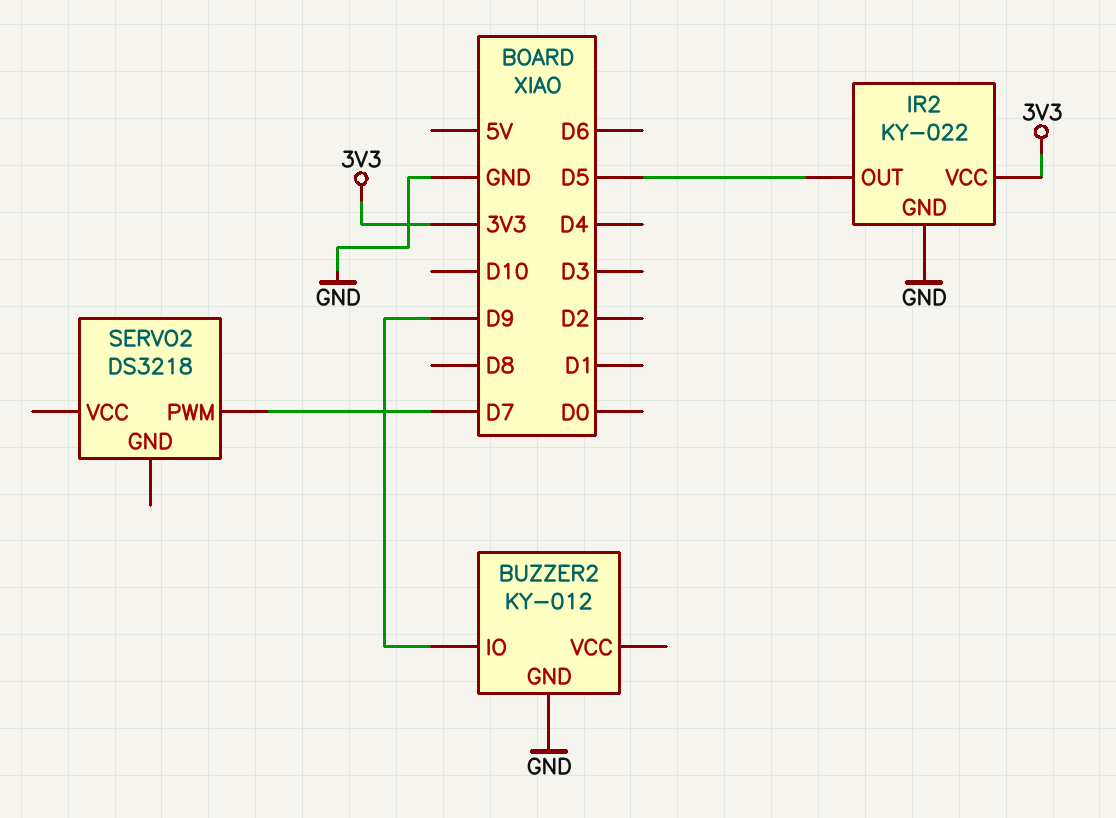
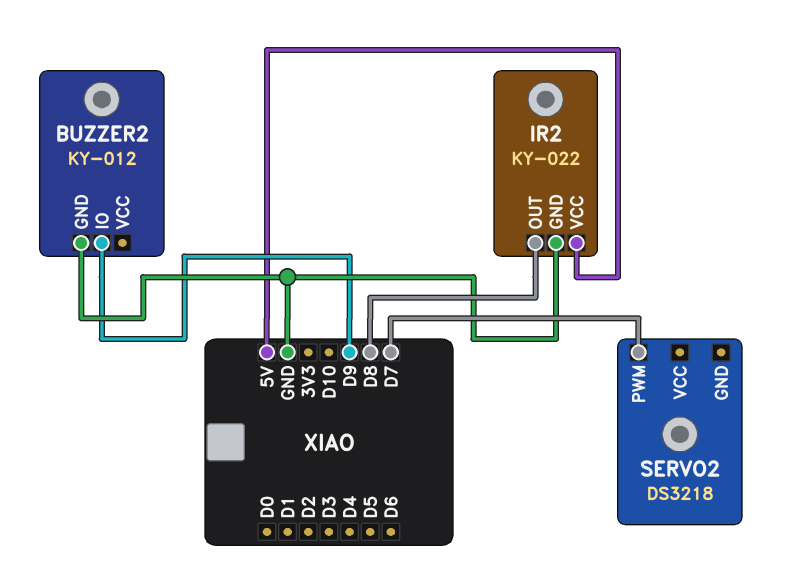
IR2 pin OUT: D5 -> D8
IR2 pin VCC: 3V3 -> 5V

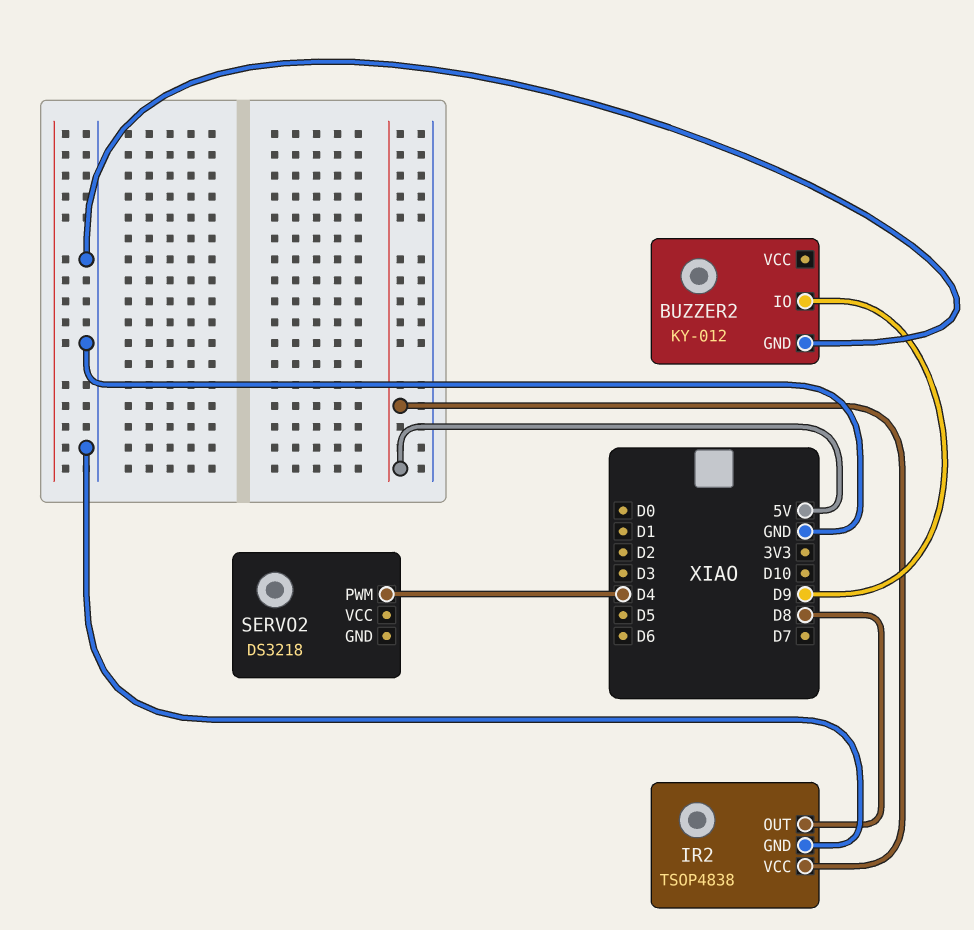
IR2: KY-022 -> TSOP4838
SERVO2 pin PWM: D7 -> D4

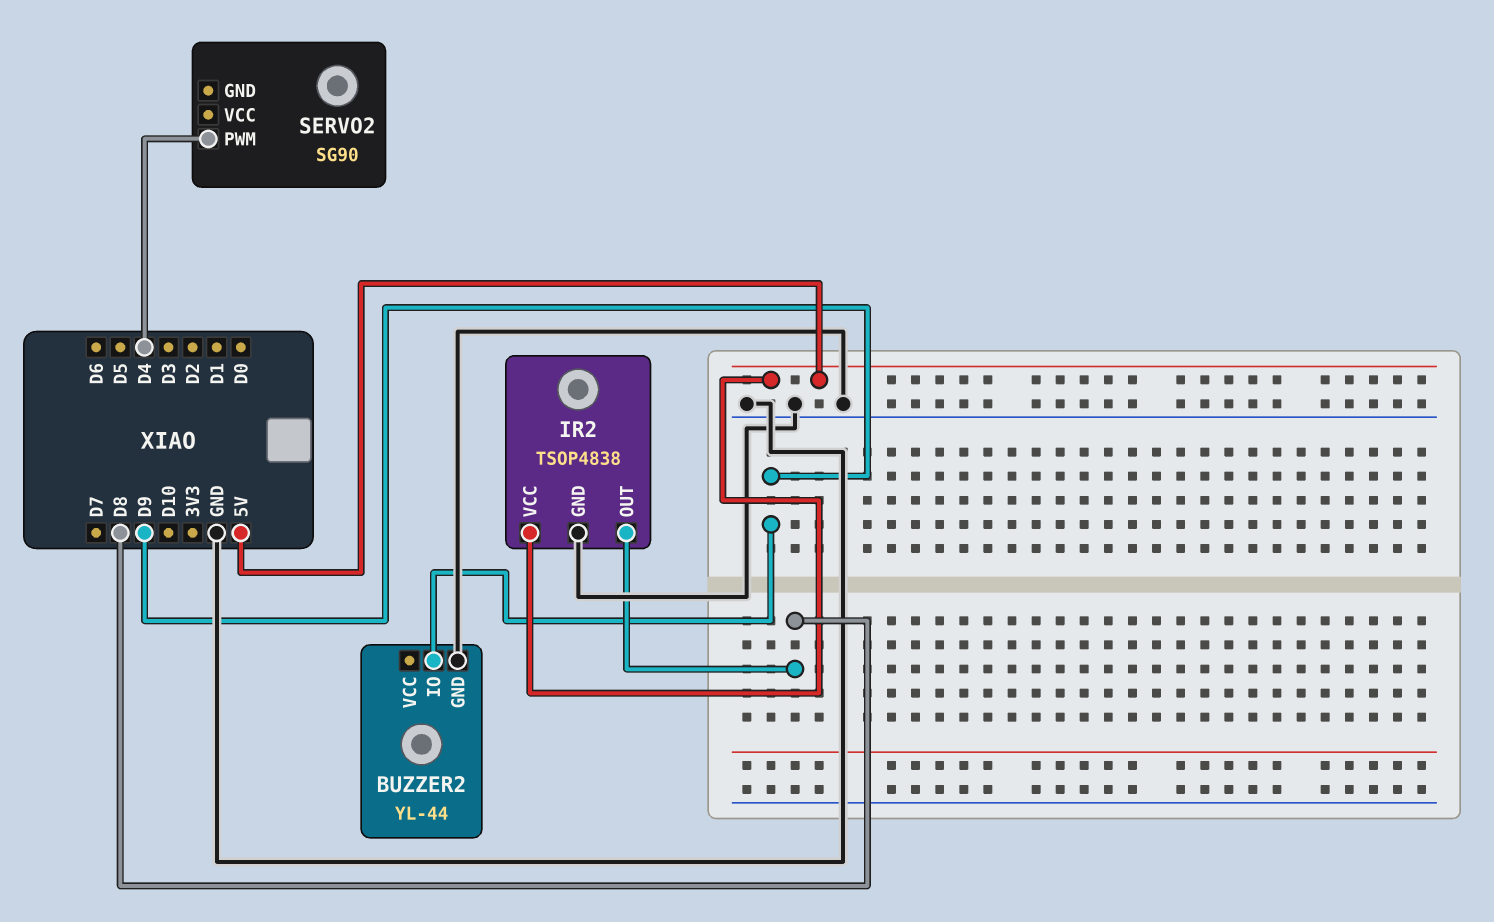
BUZZER2: KY-012 -> YL-44
SERVO2: DS3218 -> SG90

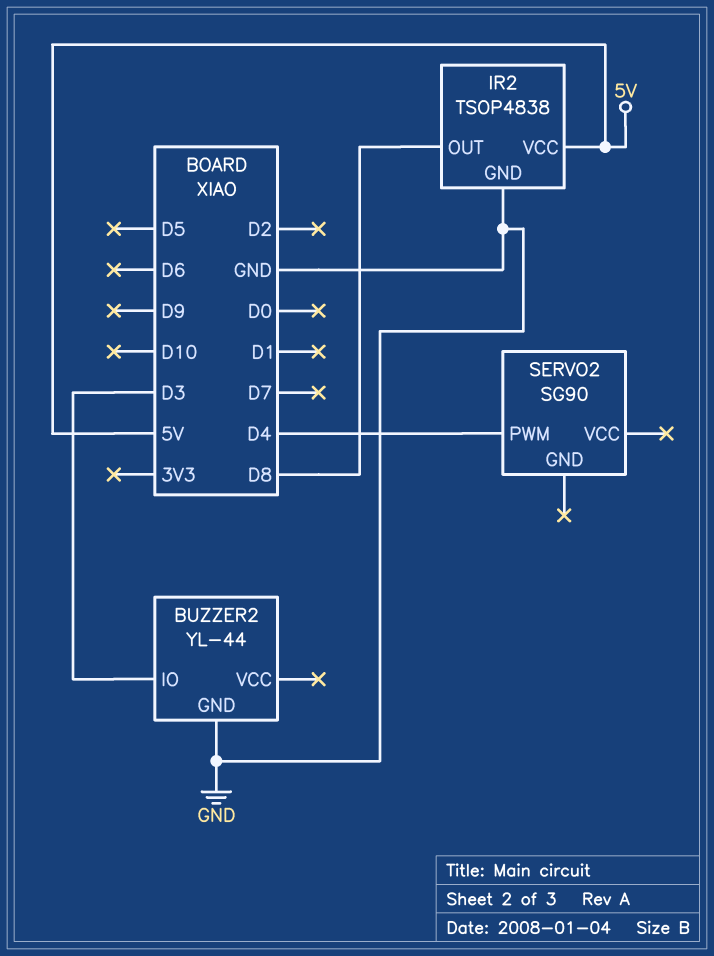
BUZZER2 pin IO: D9 -> D3

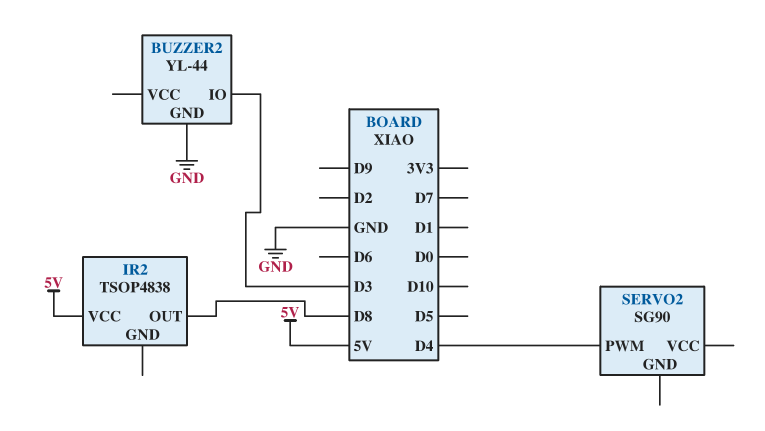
IR2 pin GND: GND -> none

